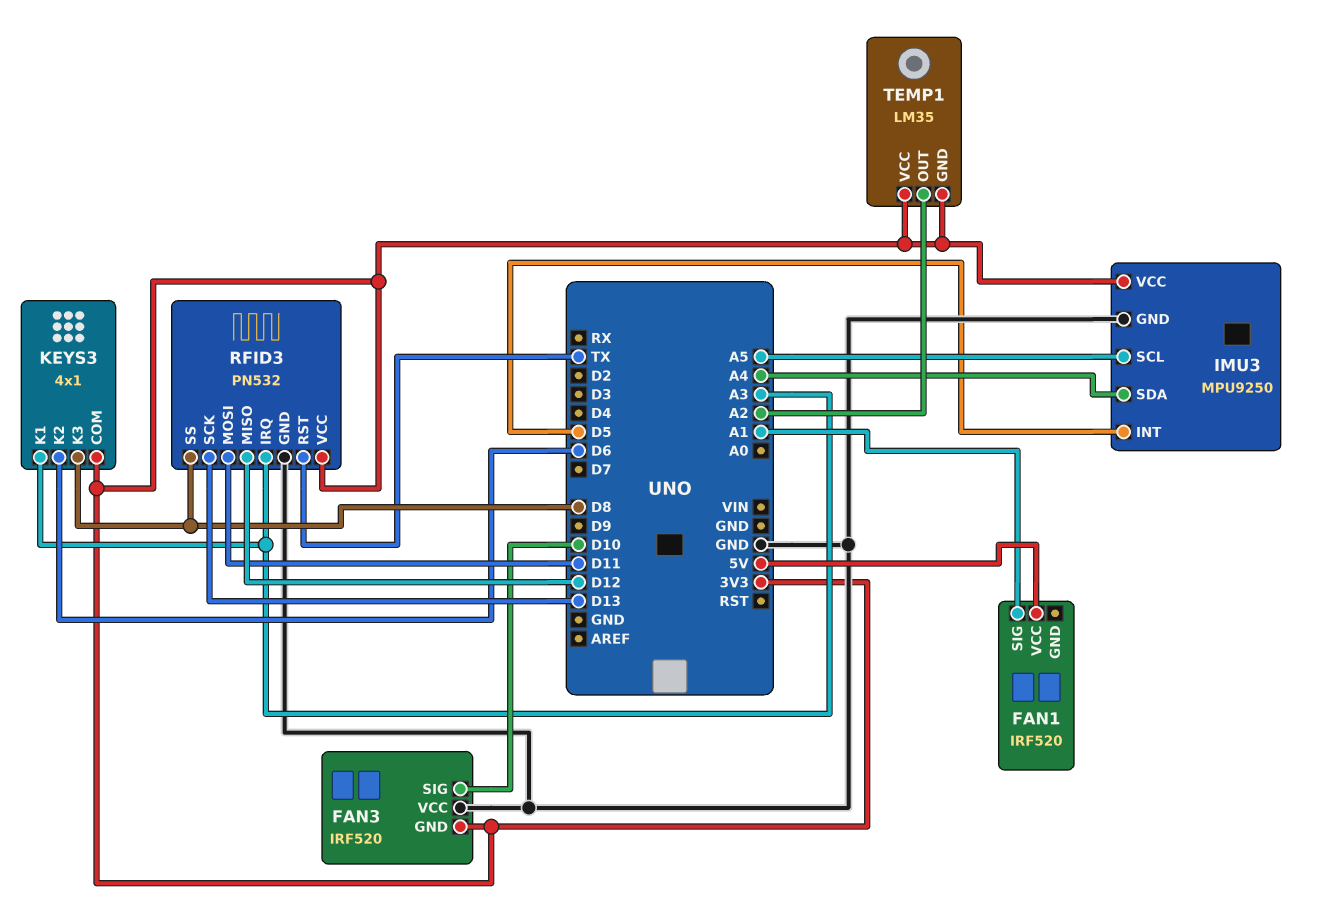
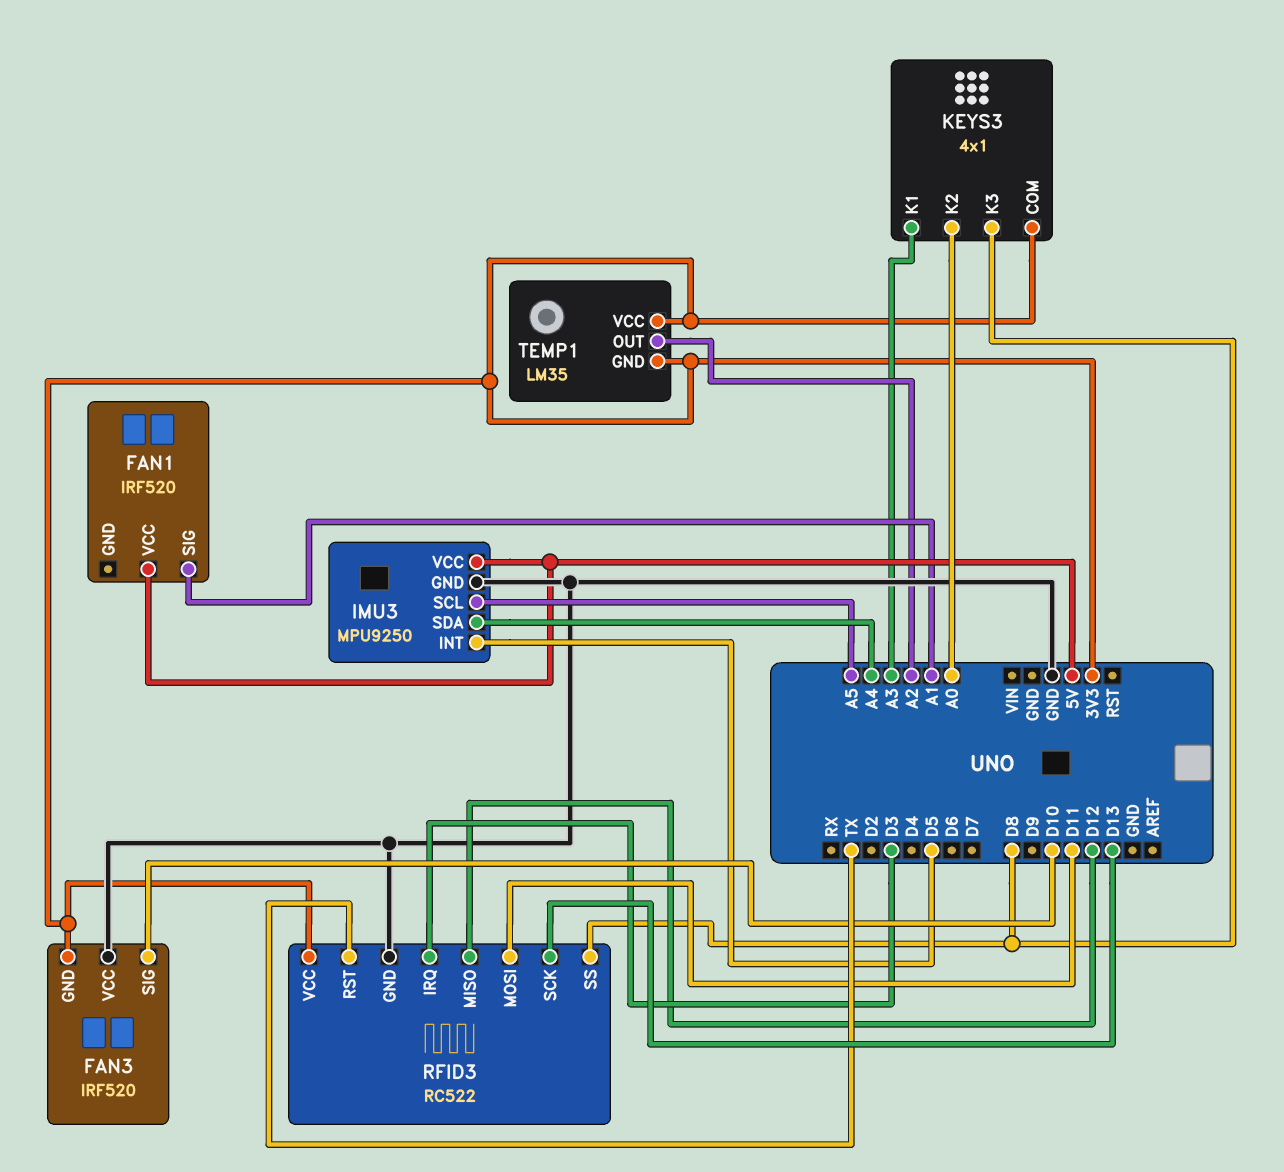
IMU3 pin VCC: 3V3 -> 5V
KEYS3 pin K2: D6 -> A0
RFID3: PN532 -> RC522
RFID3 pin IRQ: A3 -> D3

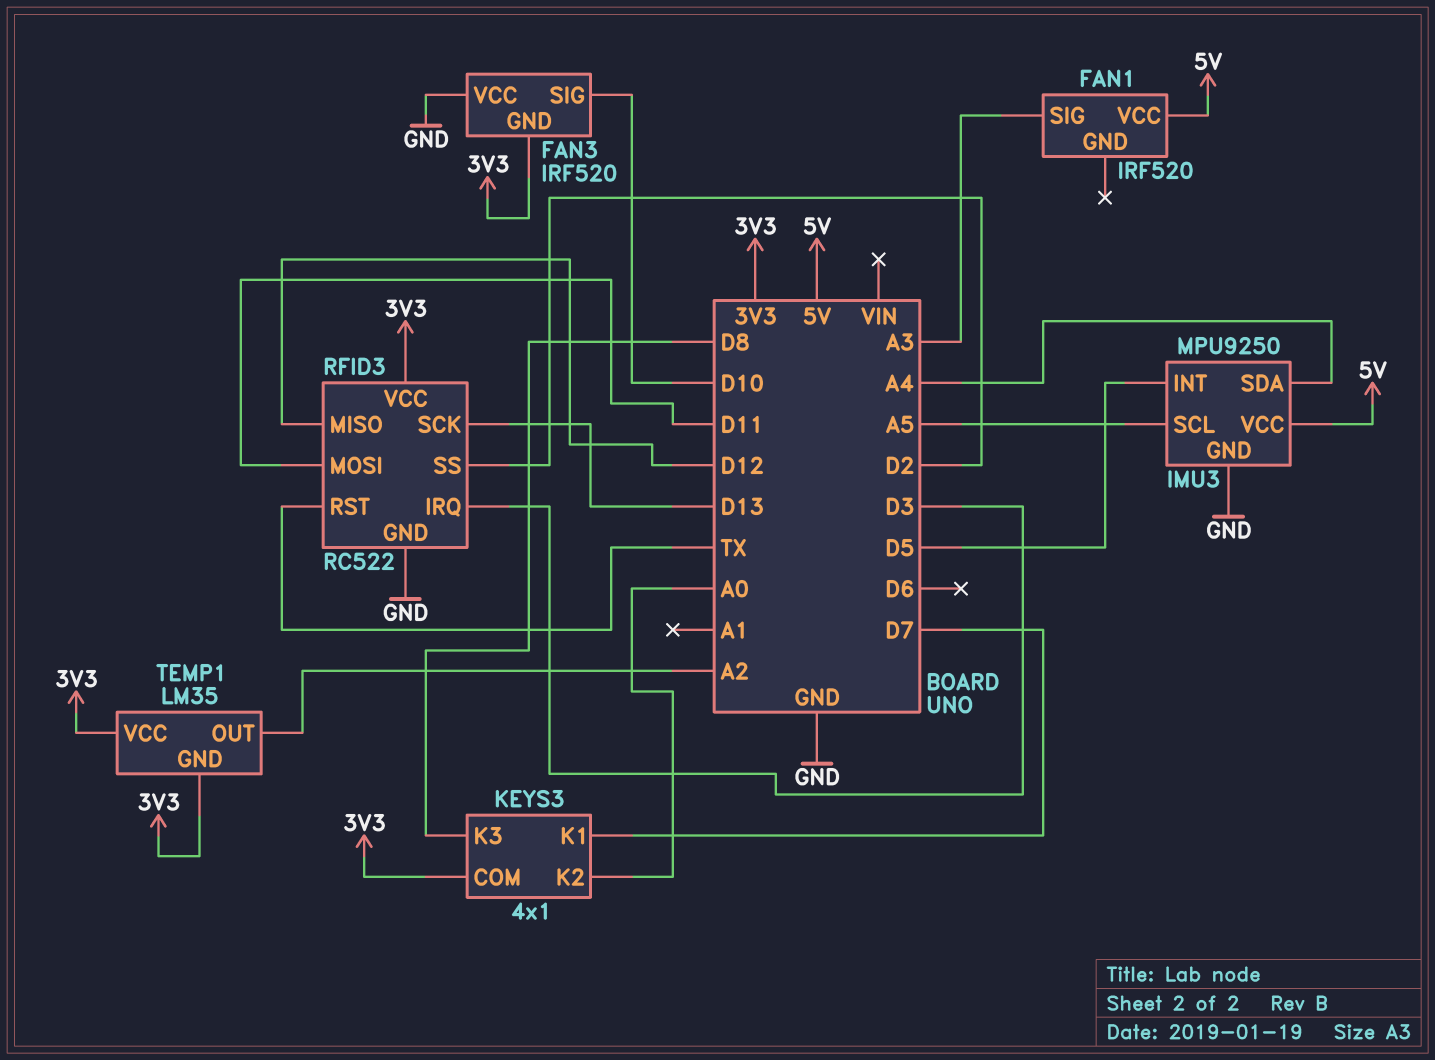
FAN1 pin SIG: A1 -> A3
KEYS3 pin K1: A3 -> D7
RFID3 pin SS: D8 -> D2

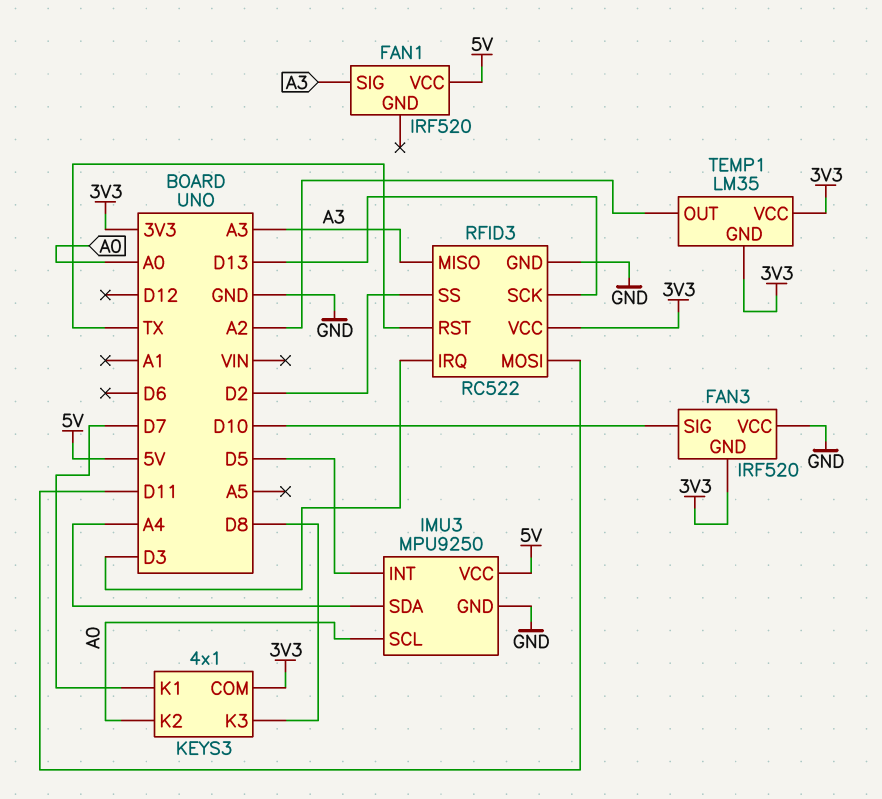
IMU3 pin SCL: A5 -> A0
RFID3 pin MISO: D12 -> A3

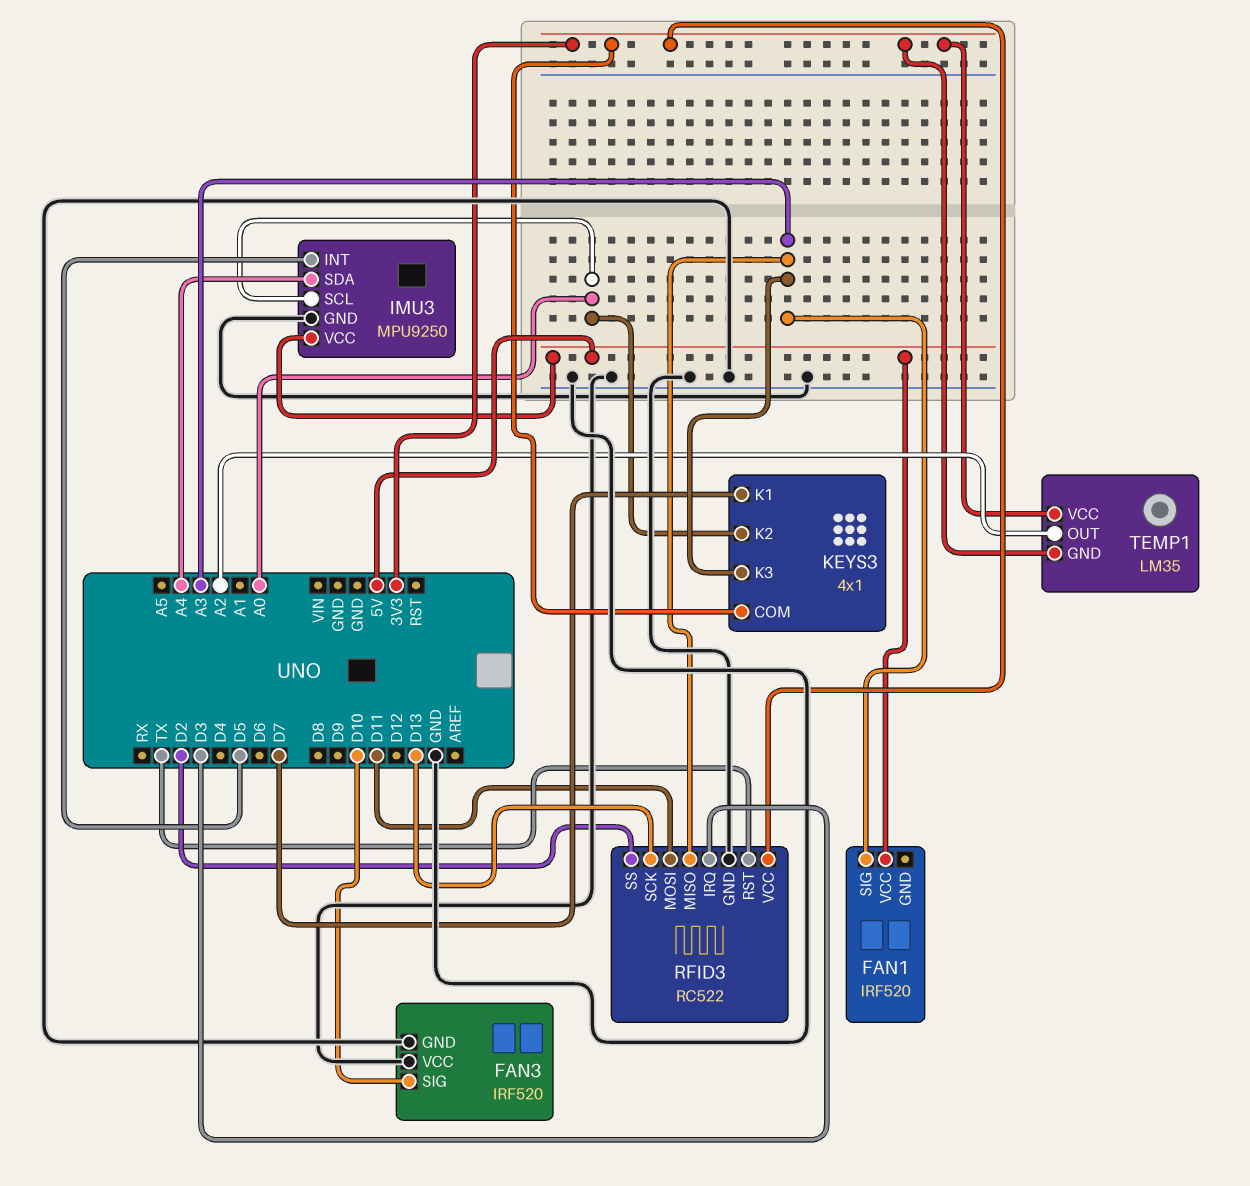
FAN3 pin GND: 3V3 -> GND
KEYS3 pin K3: D8 -> A3

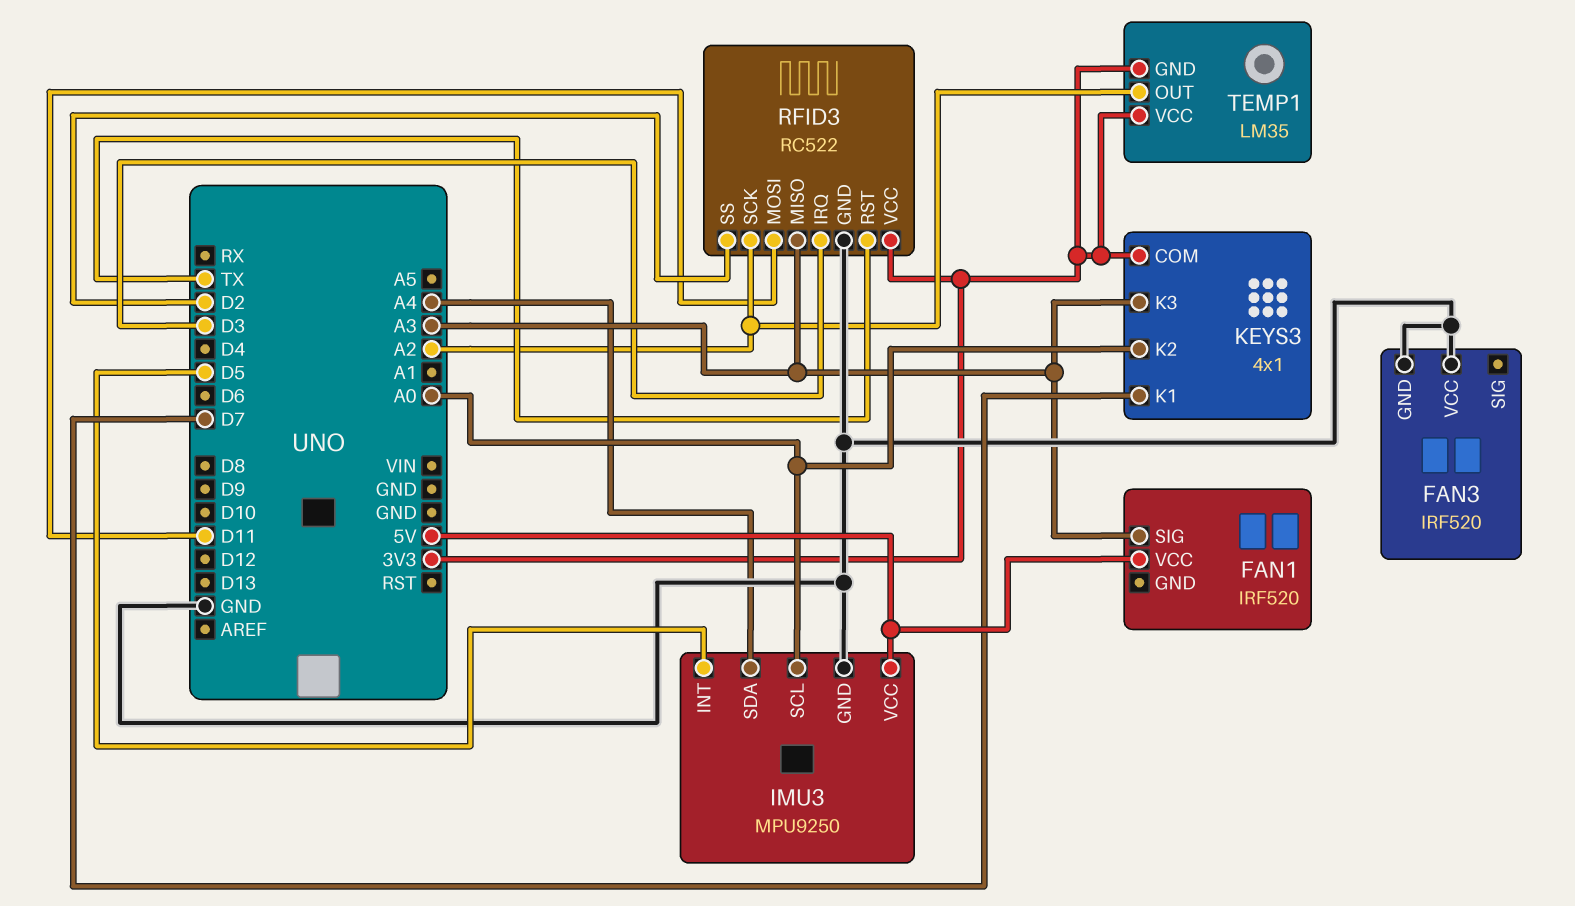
FAN3 pin SIG: D10 -> none
RFID3 pin SCK: D13 -> A2

